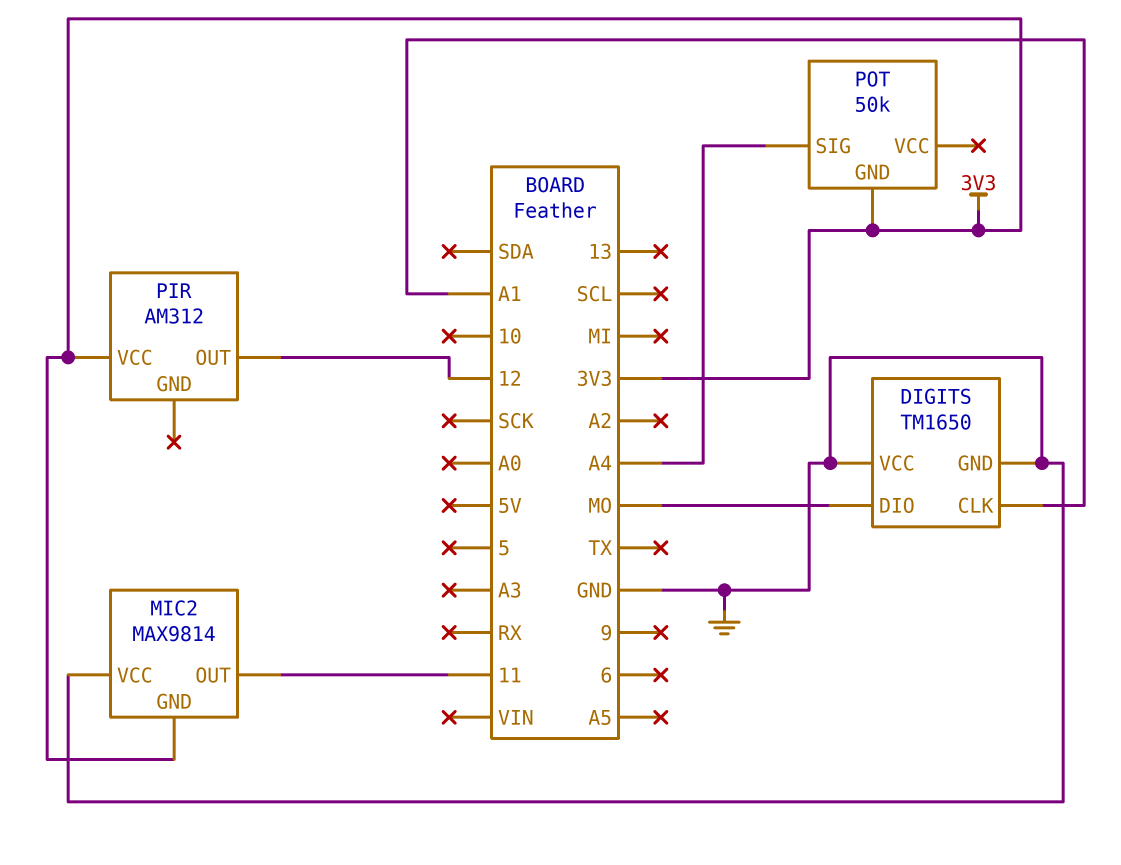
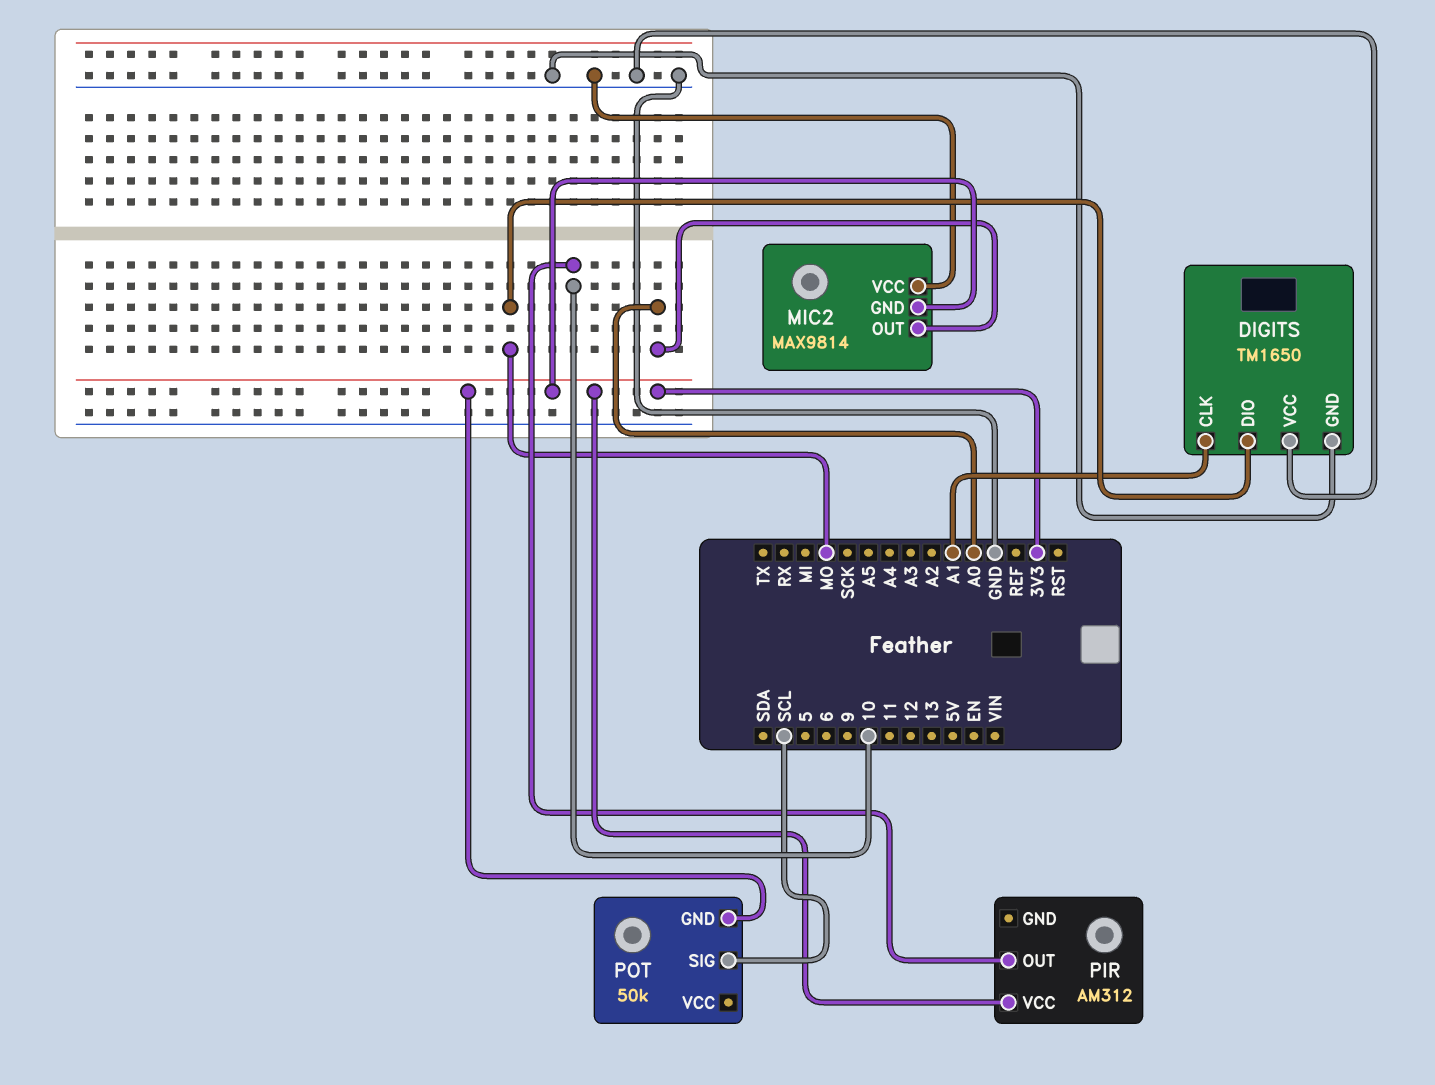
MIC2 pin OUT: 11 -> A0
PIR pin OUT: 12 -> 10
POT pin SIG: A4 -> SCL

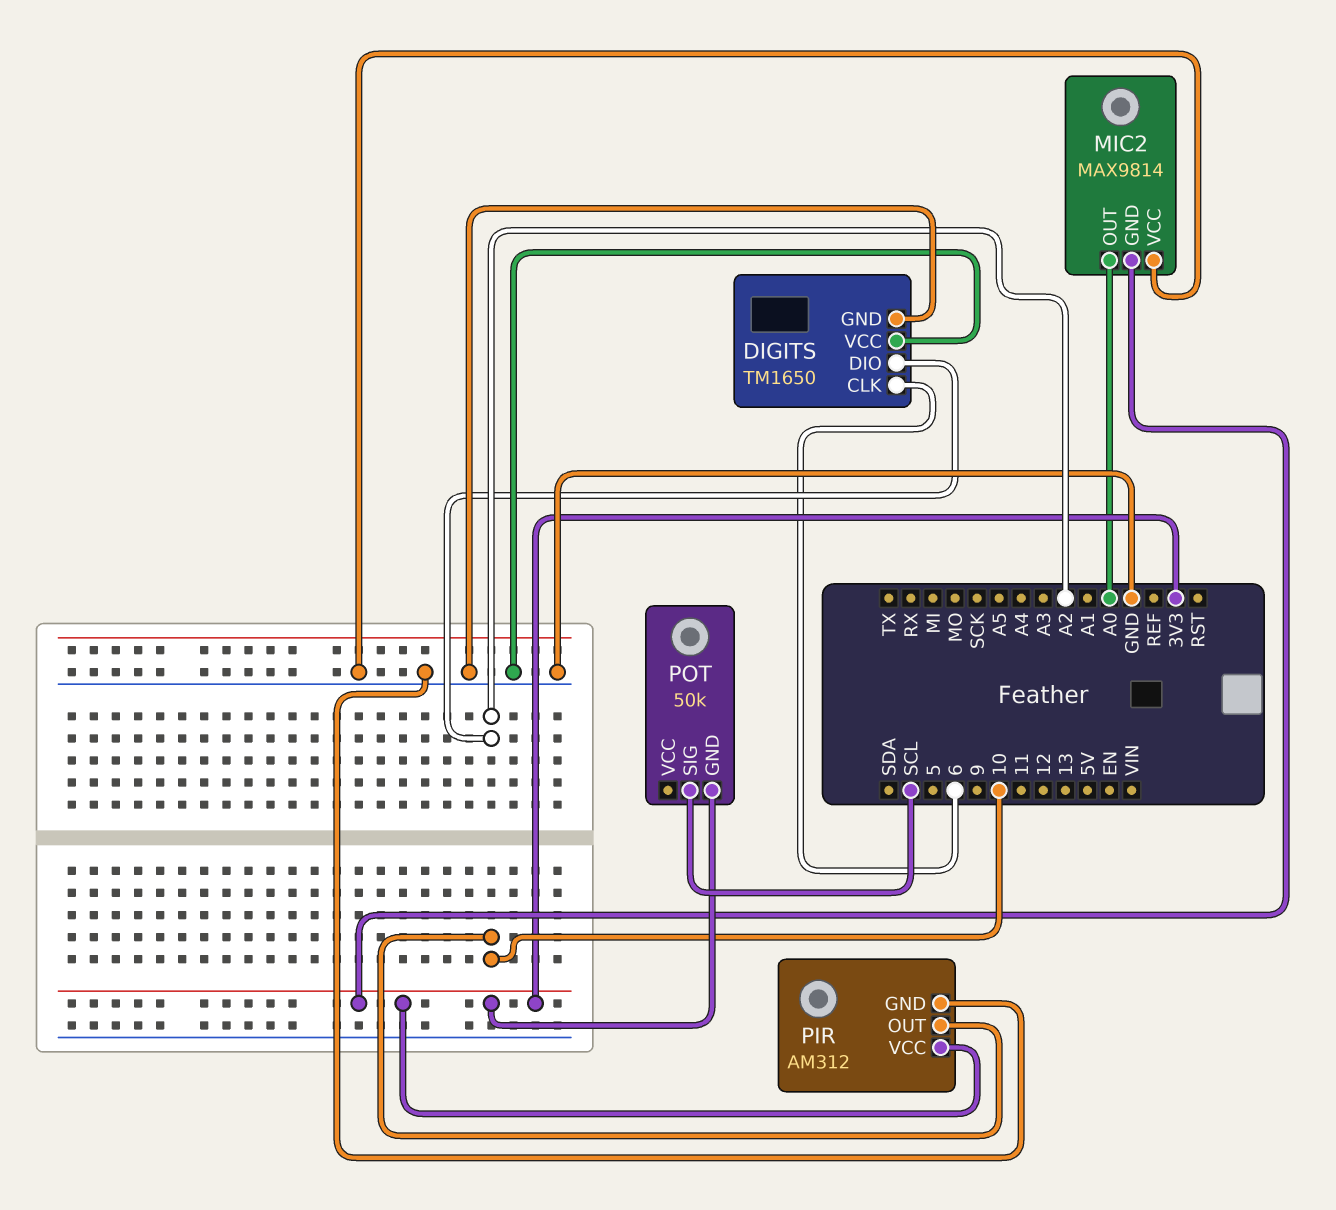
DIGITS pin CLK: A1 -> 6
DIGITS pin DIO: MO -> A2
PIR pin GND: none -> GND

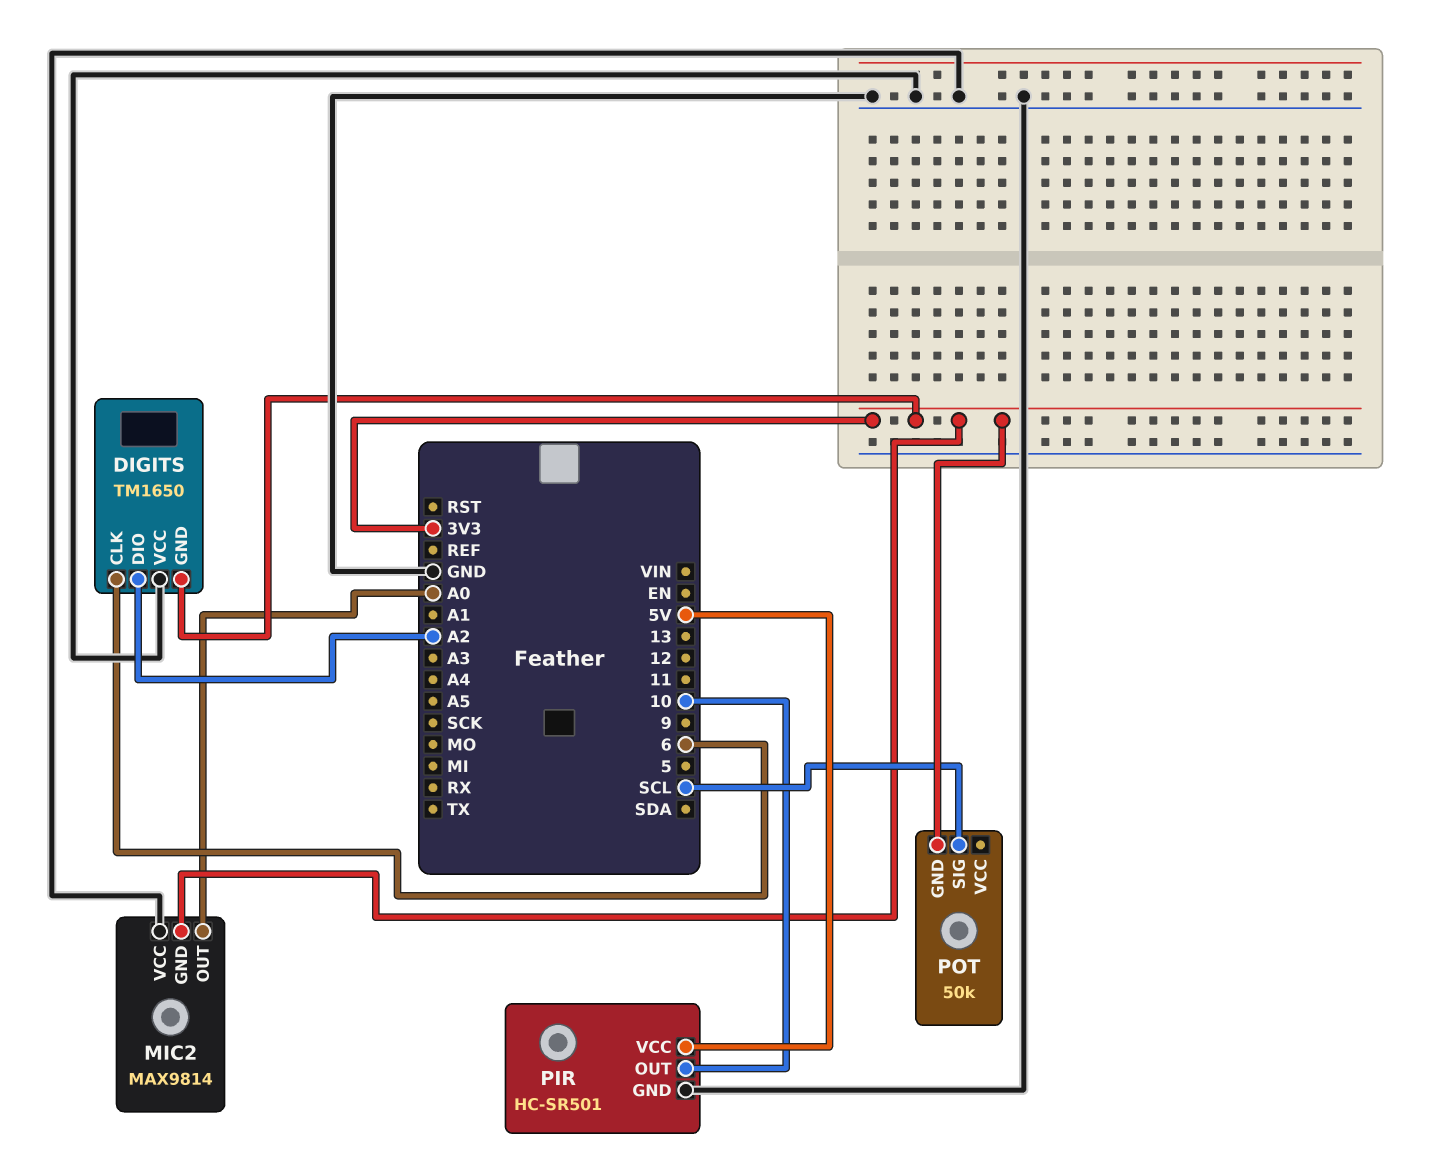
DIGITS pin GND: GND -> 3V3
PIR: AM312 -> HC-SR501
PIR pin VCC: 3V3 -> 5V

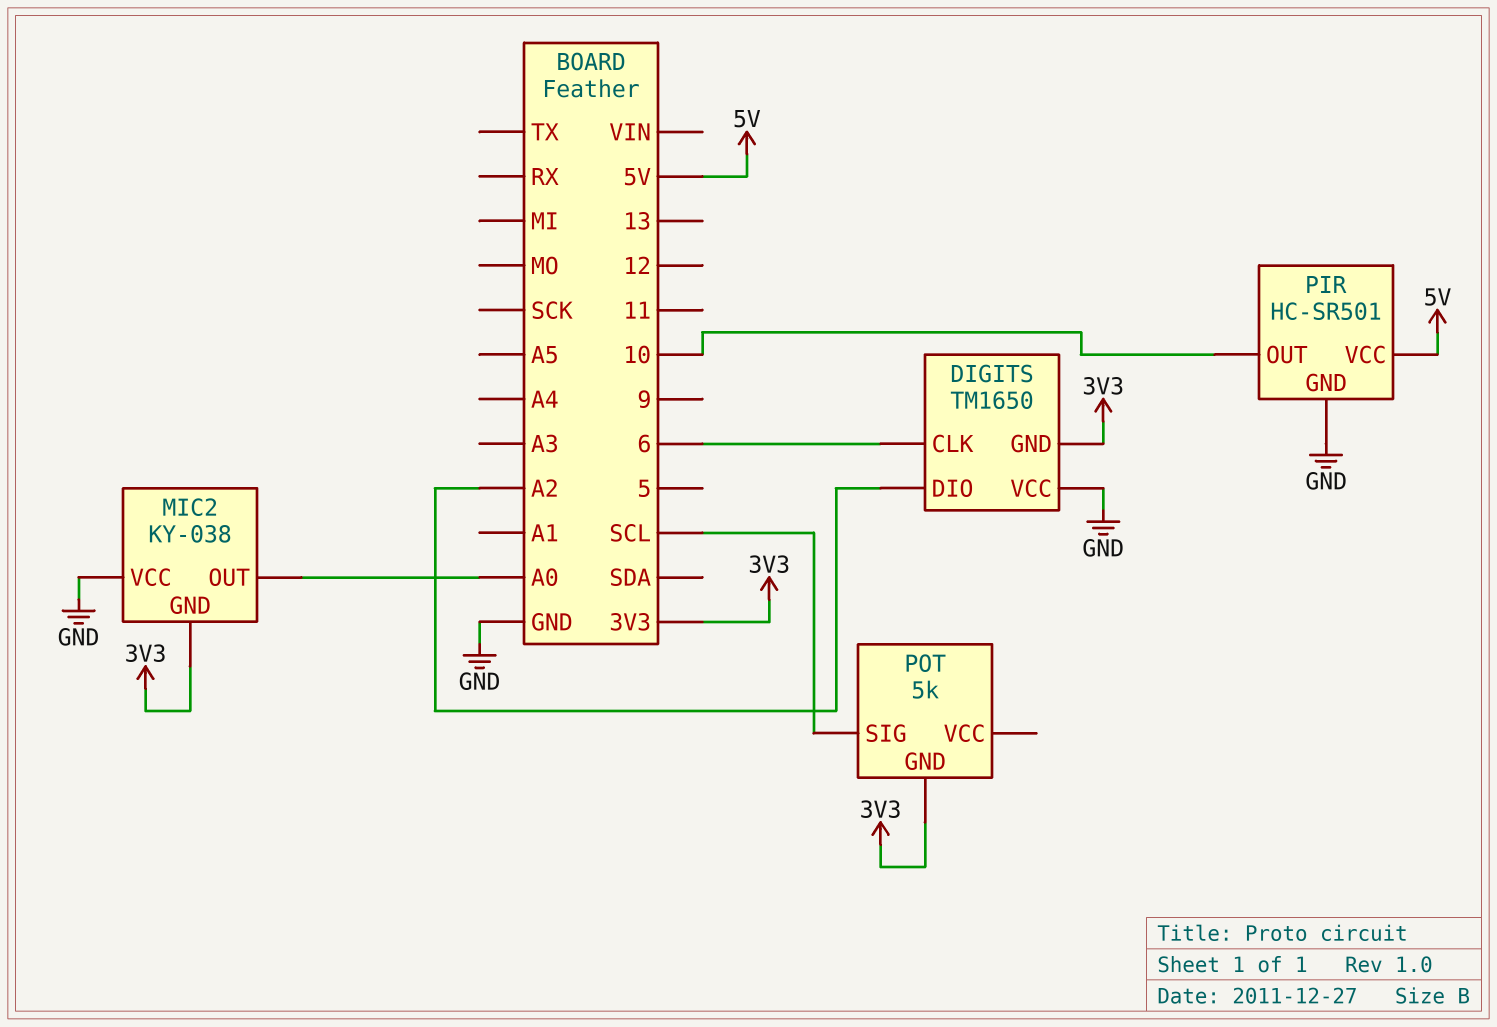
MIC2: MAX9814 -> KY-038
POT: 50k -> 5k

